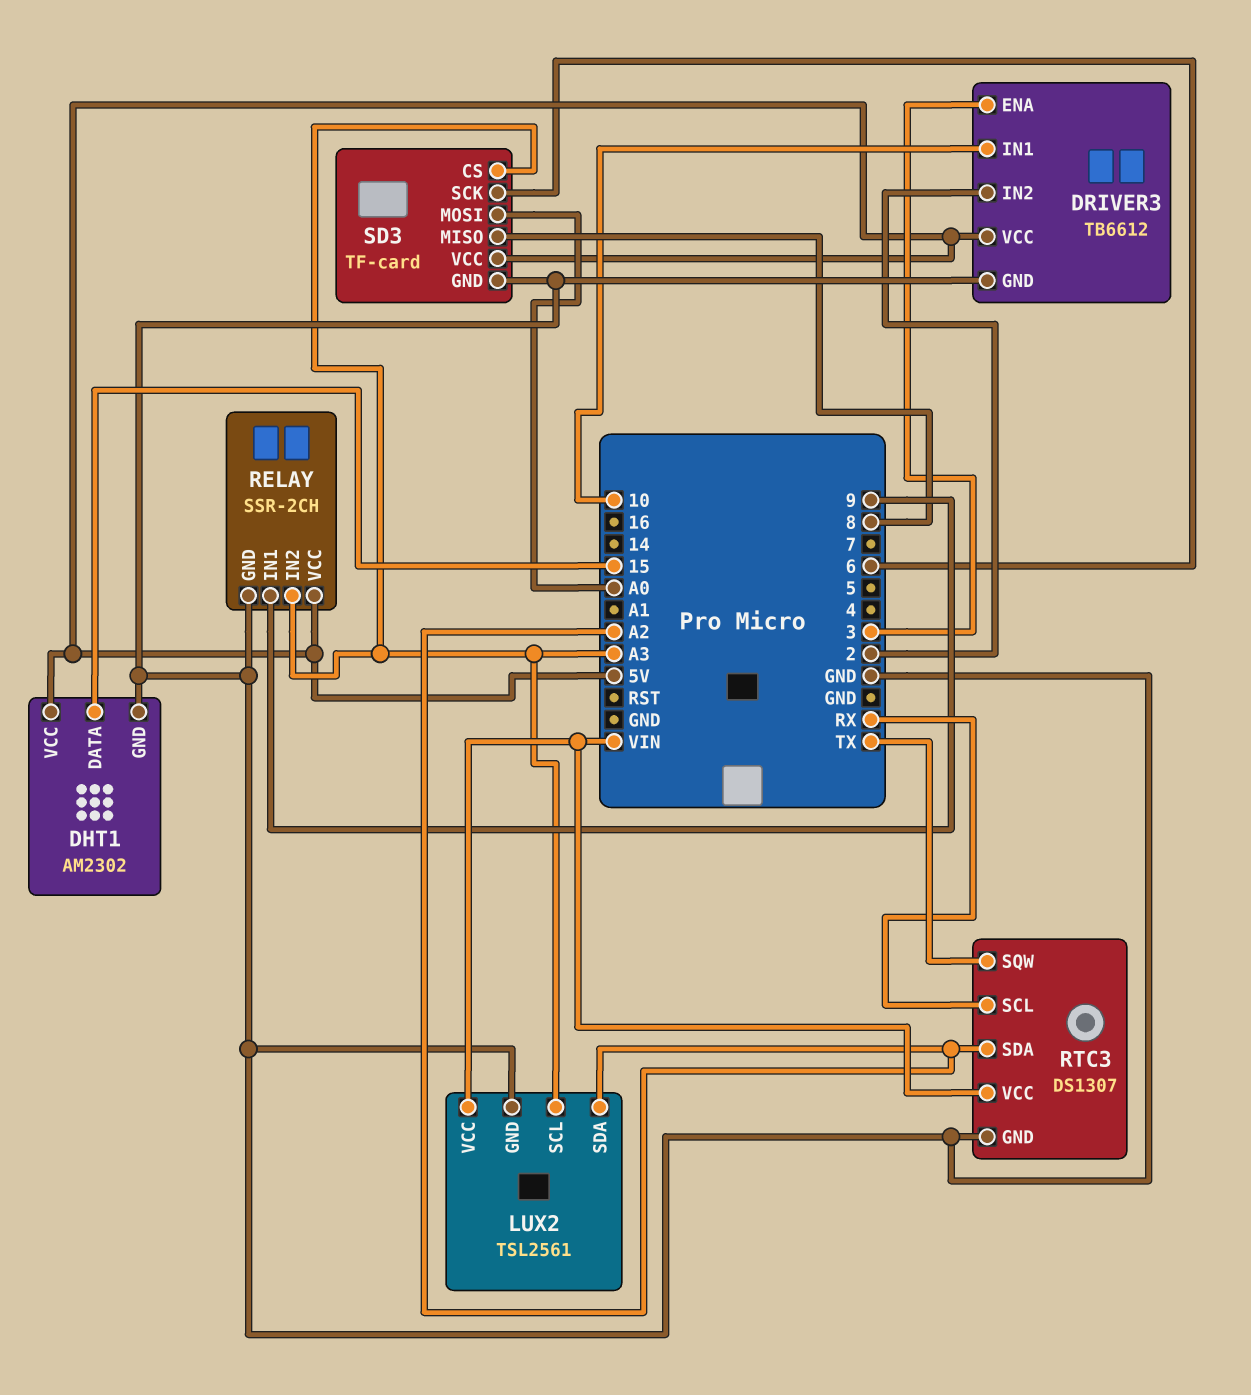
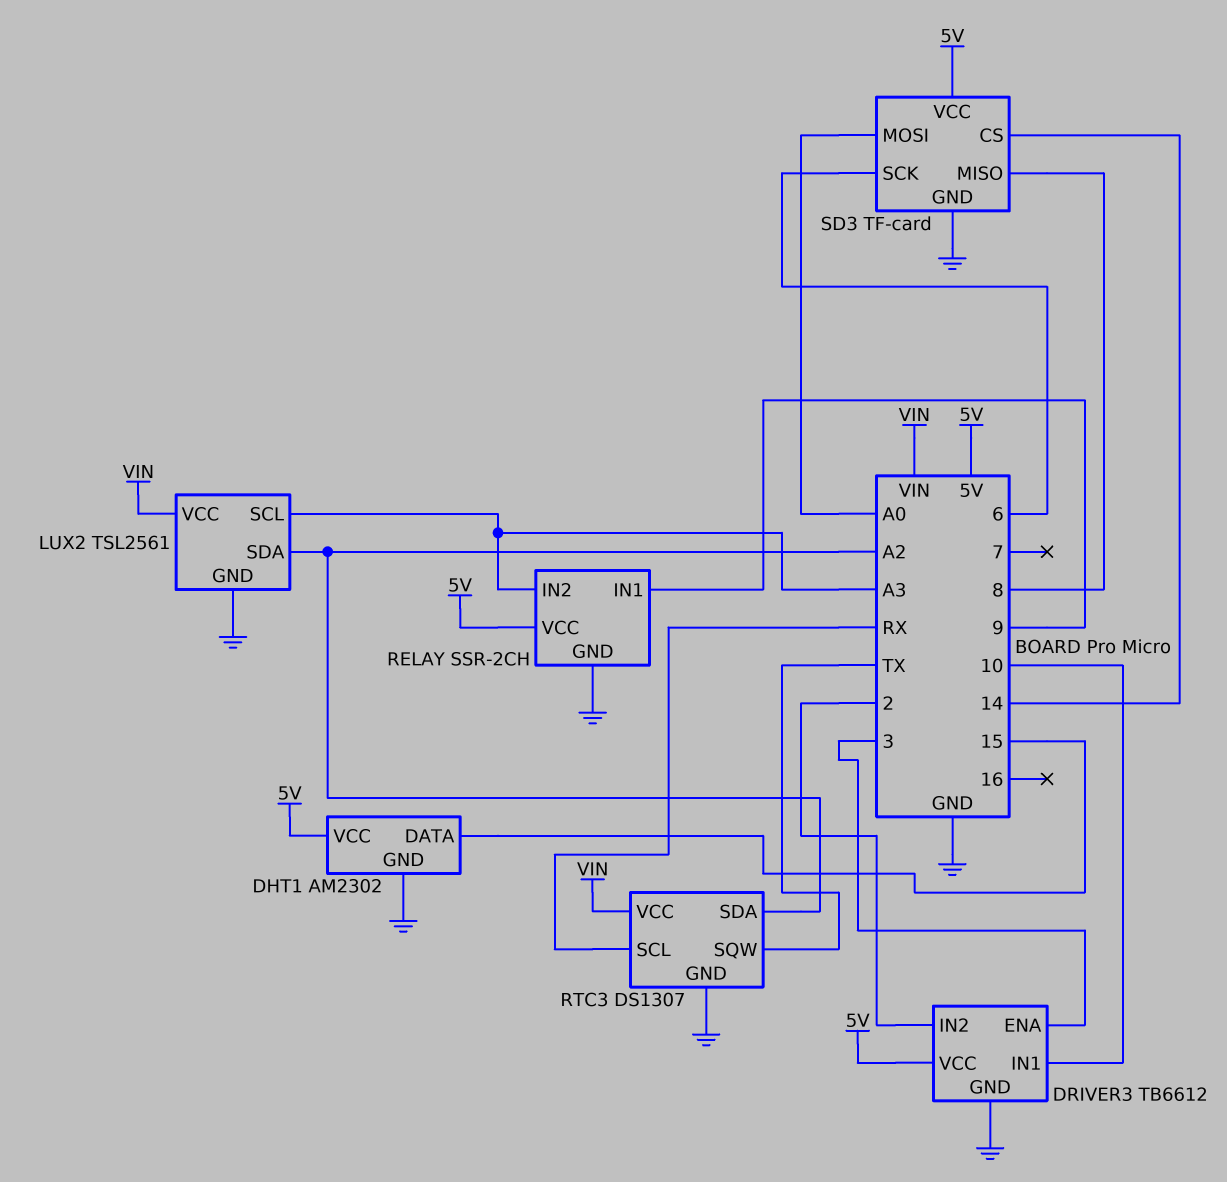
SD3 pin CS: A3 -> 14

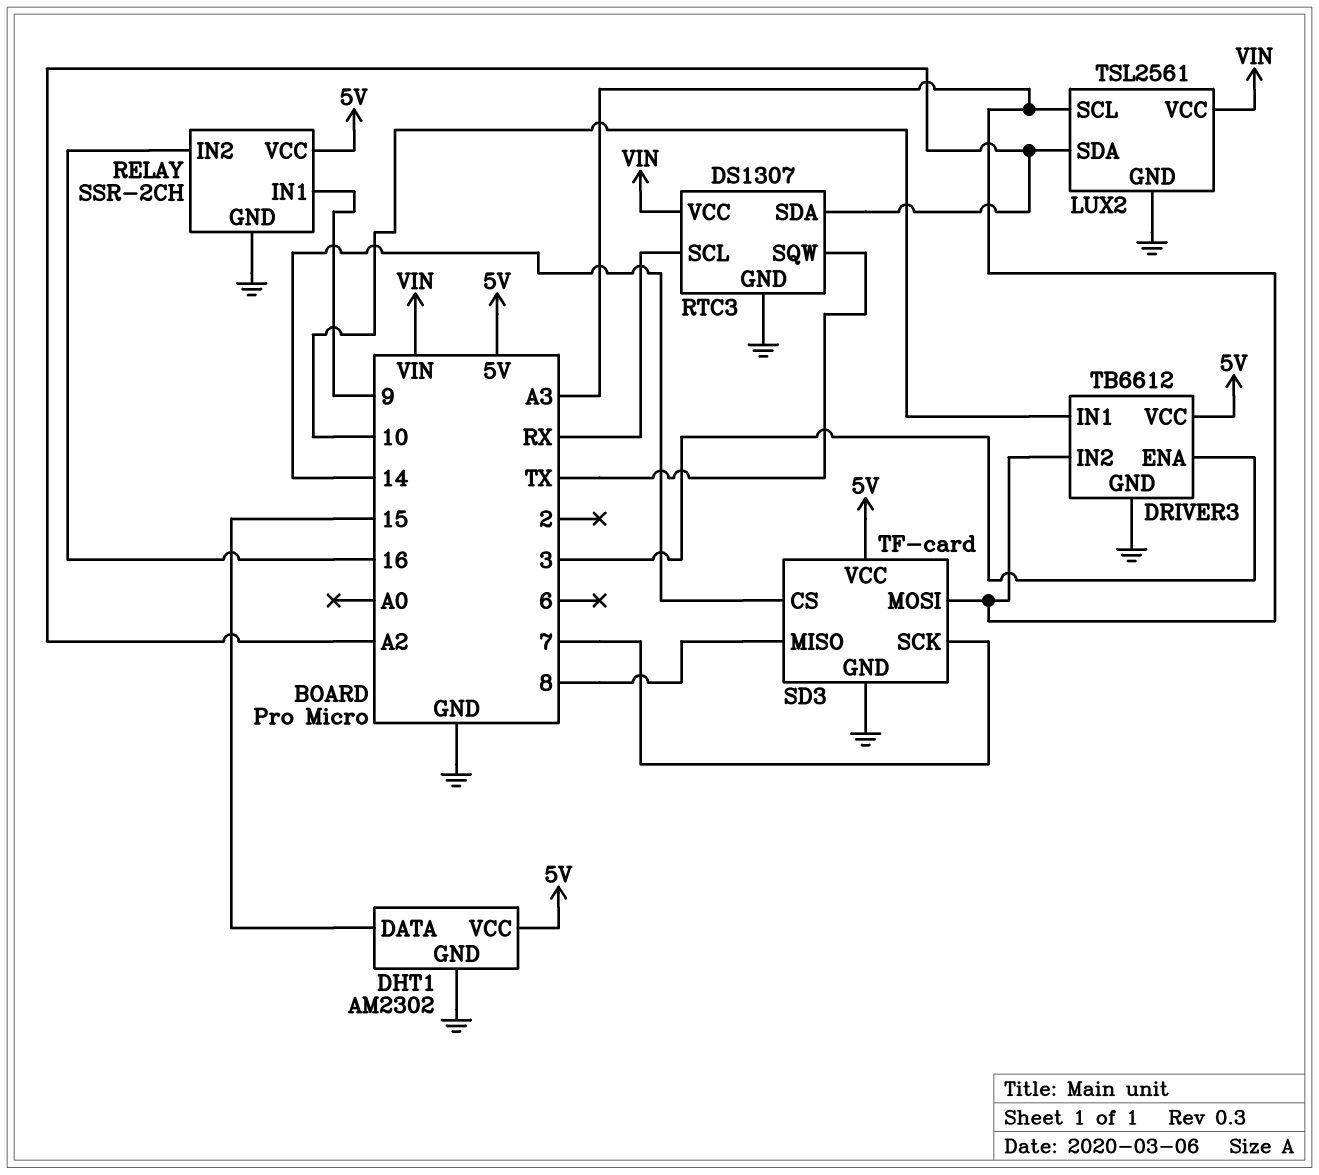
DRIVER3 pin IN2: 2 -> A3
RELAY pin IN2: A3 -> 16
SD3 pin MOSI: A0 -> A3
SD3 pin SCK: 6 -> 7

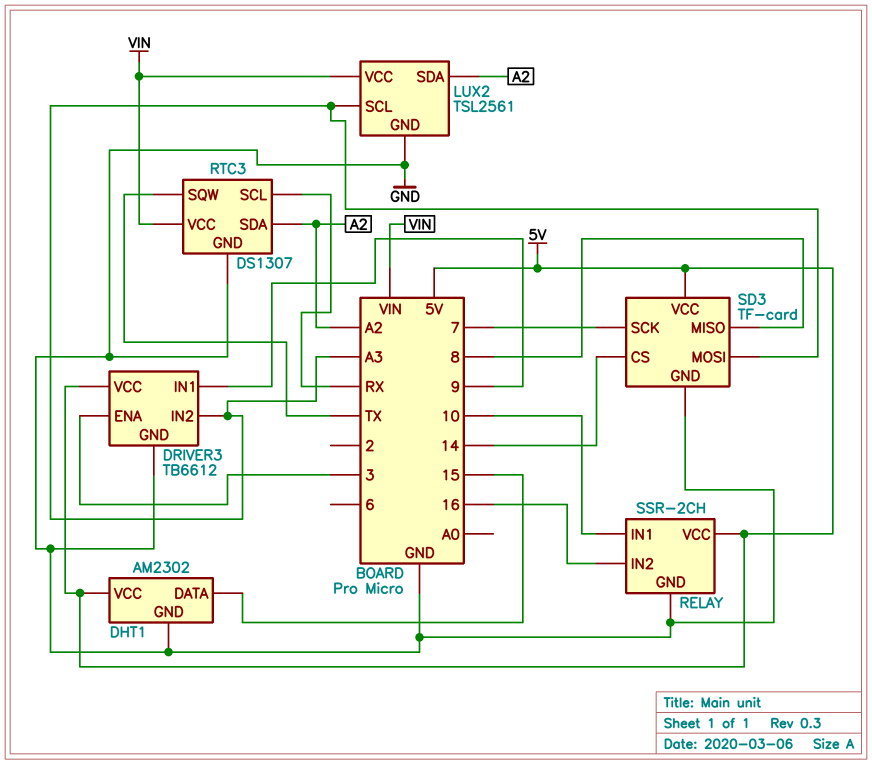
DRIVER3 pin IN1: 10 -> 9
RELAY pin IN1: 9 -> 10

